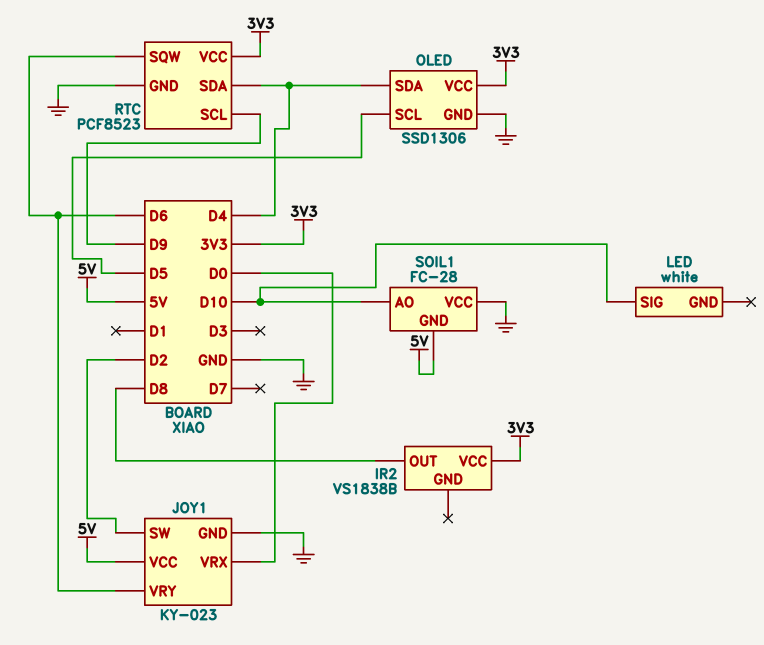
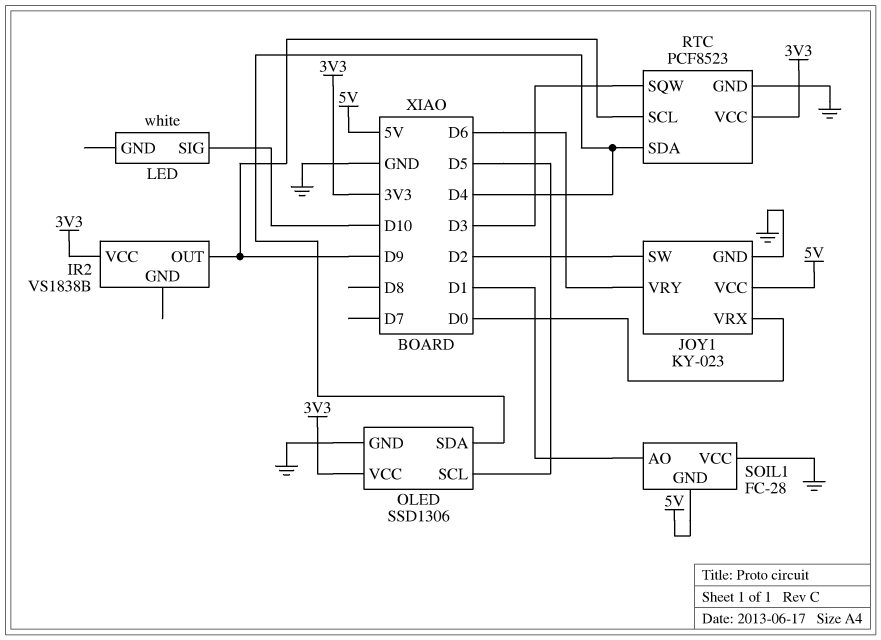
IR2 pin OUT: D8 -> D9
RTC pin SQW: D6 -> D3
SOIL1 pin AO: D10 -> D1

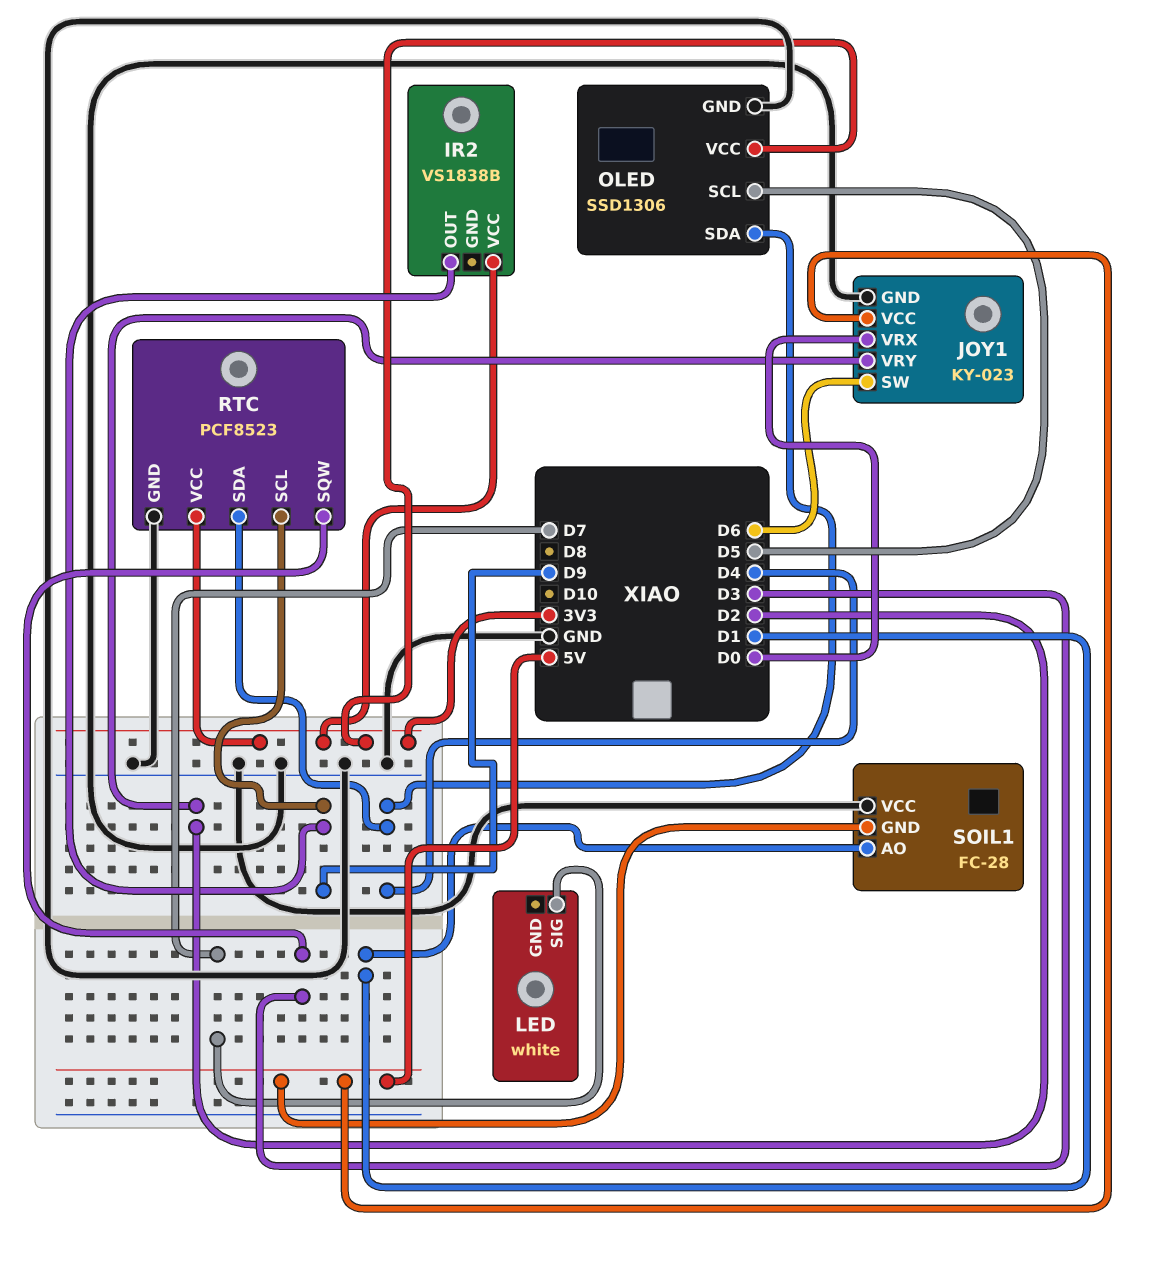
JOY1 pin SW: D2 -> D6
JOY1 pin VRY: D6 -> D2
LED pin SIG: D10 -> D7

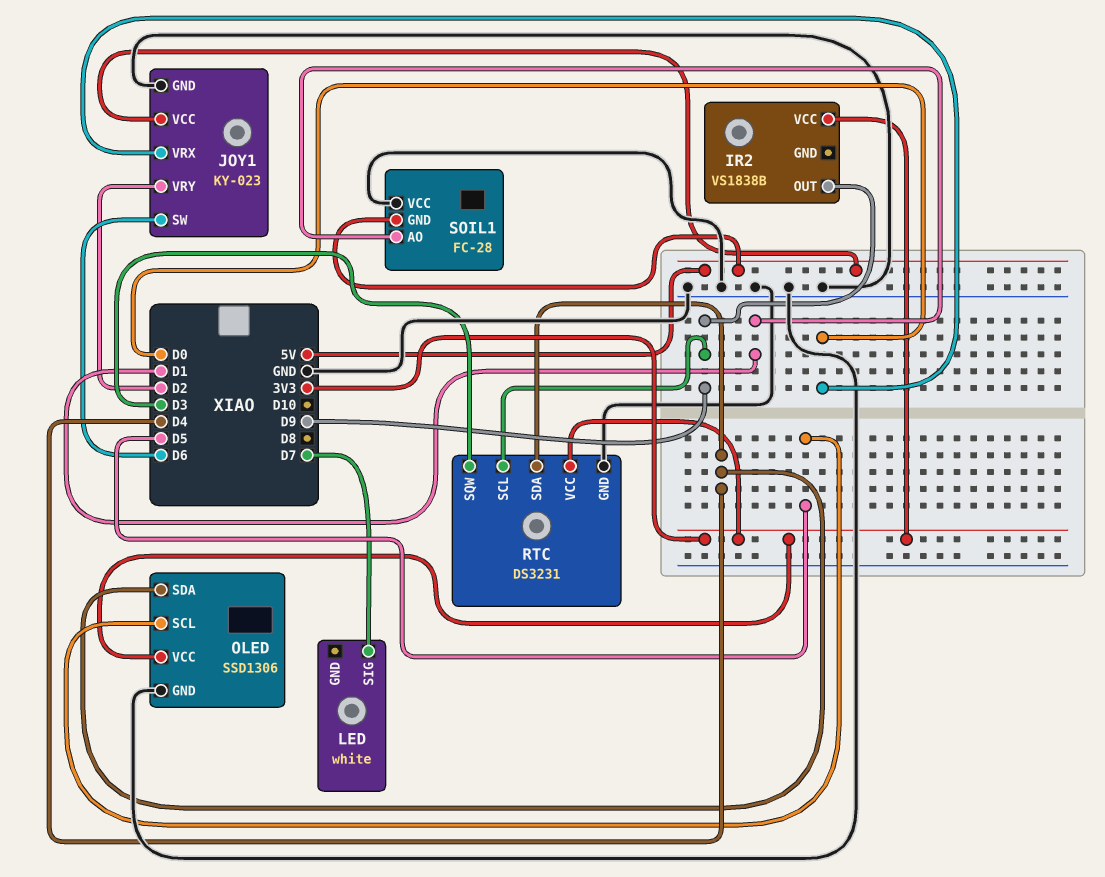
RTC: PCF8523 -> DS3231

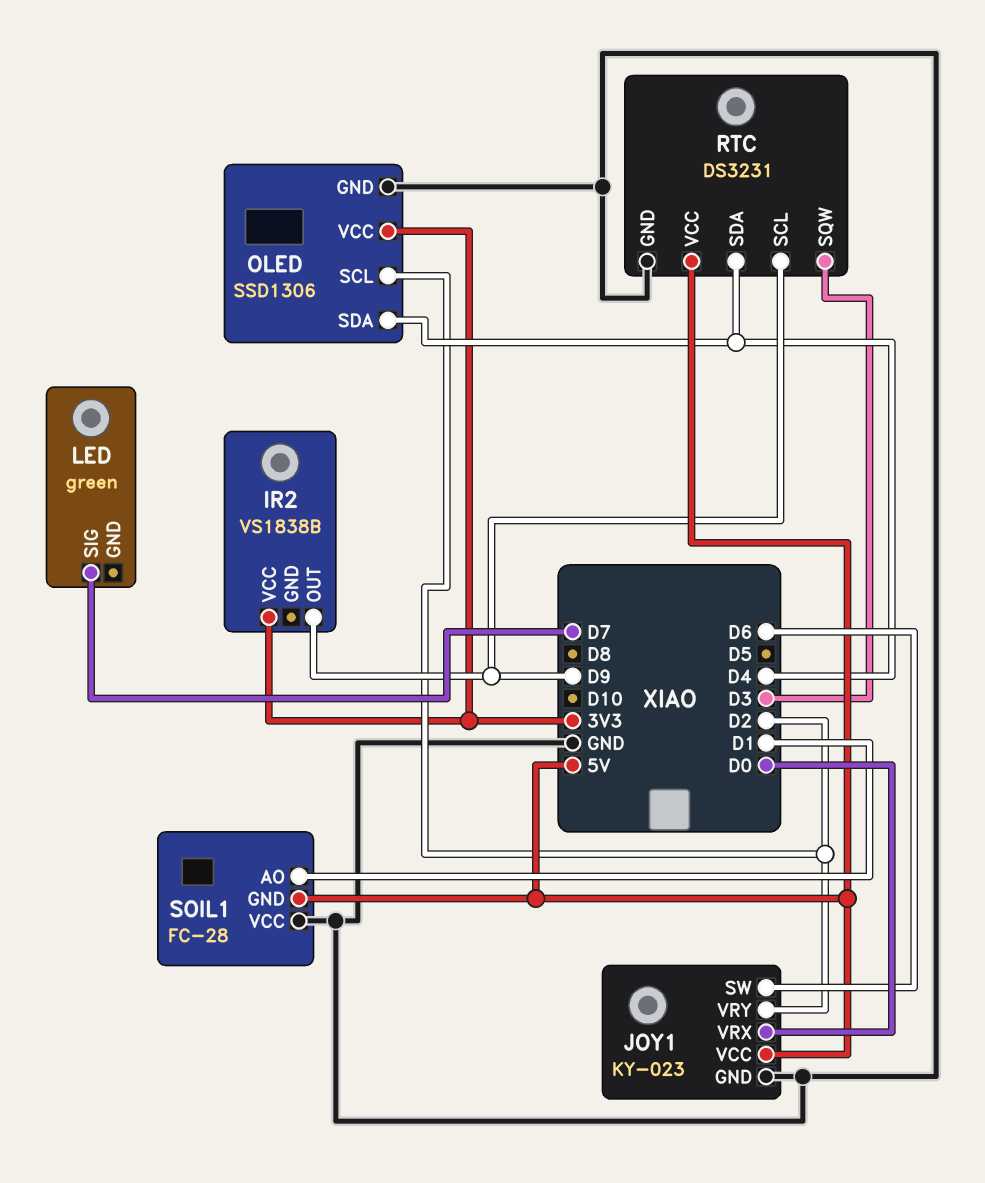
LED: white -> green
OLED pin SCL: D5 -> D2
RTC pin VCC: 3V3 -> 5V

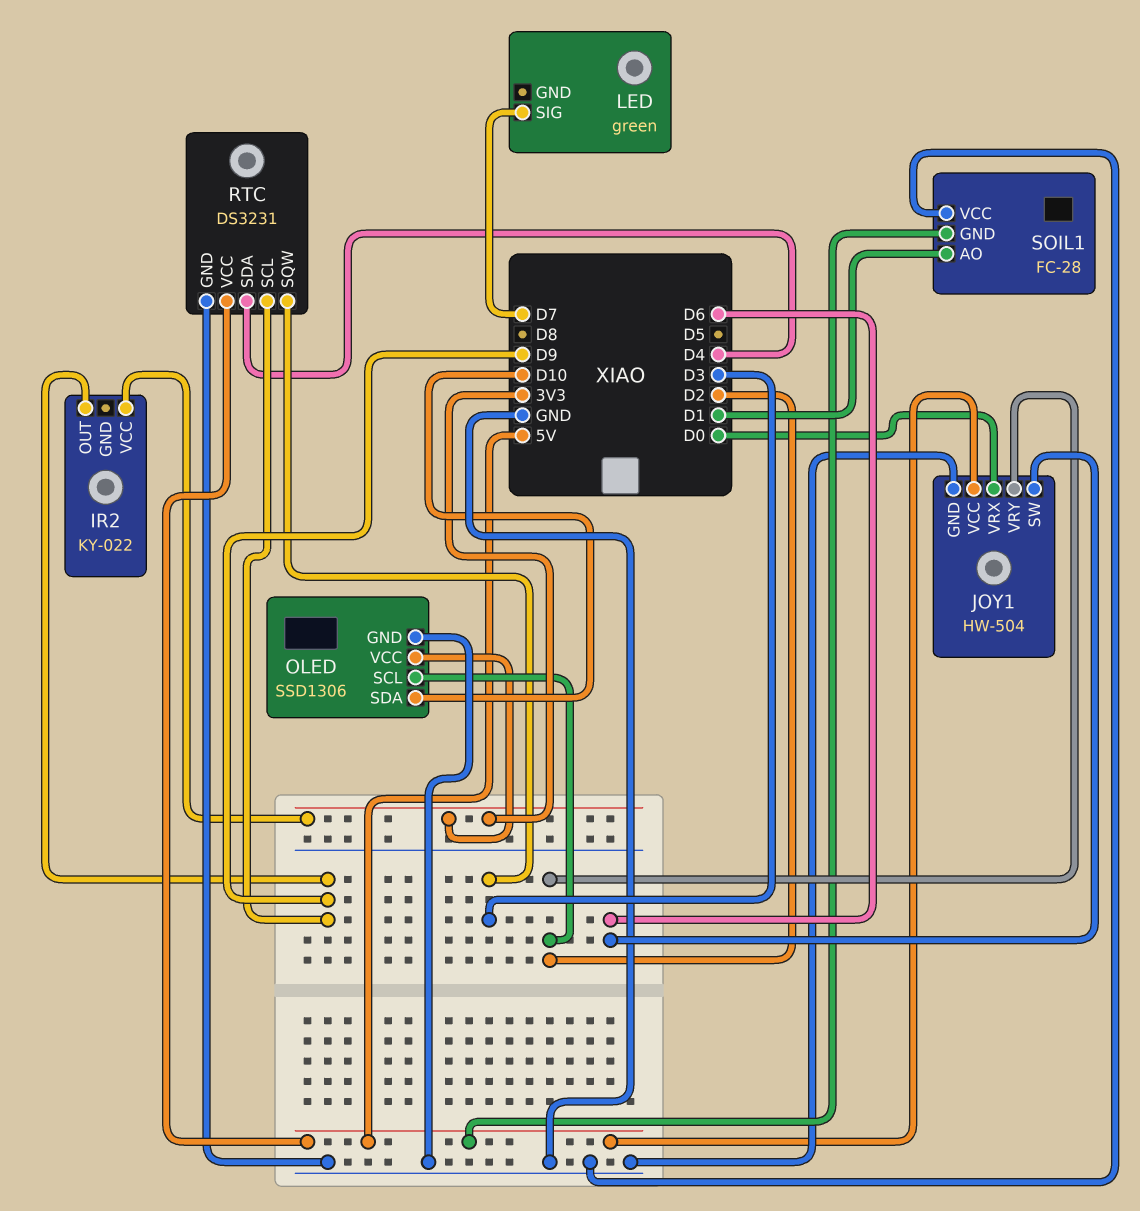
IR2: VS1838B -> KY-022
JOY1: KY-023 -> HW-504
OLED pin SDA: D4 -> D10

